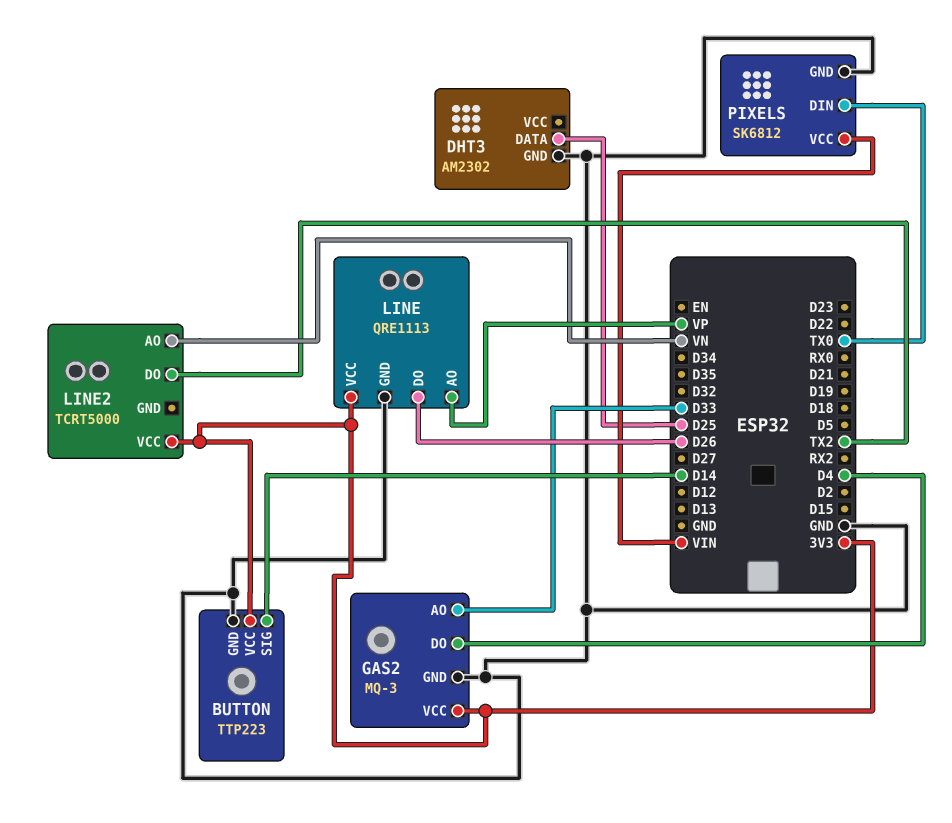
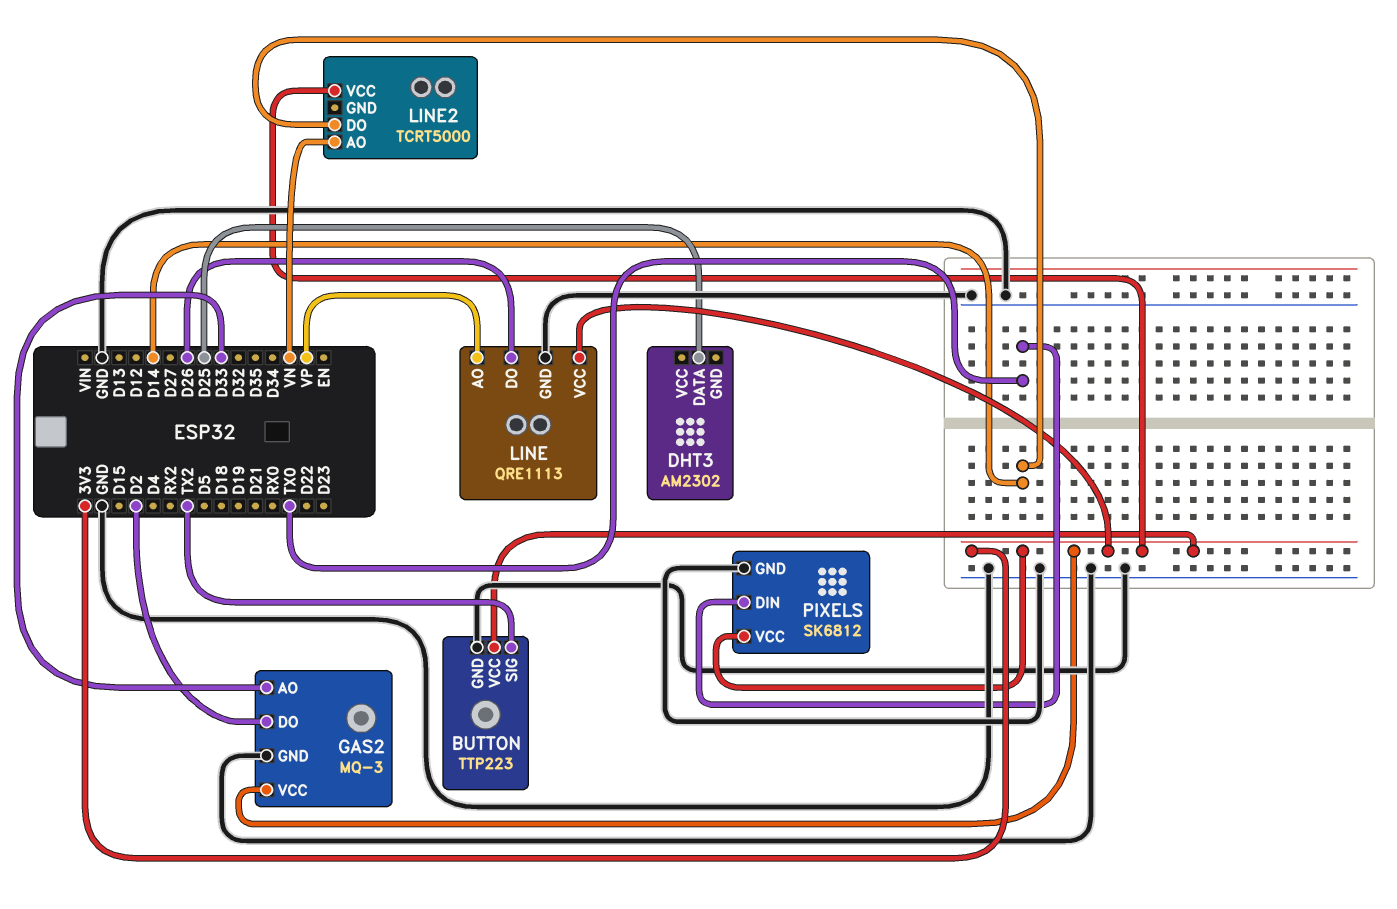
BUTTON pin SIG: D14 -> TX2
DHT3 pin GND: GND -> none
GAS2 pin DO: D4 -> D2
LINE2 pin DO: TX2 -> D14
PIXELS pin VCC: VIN -> 3V3

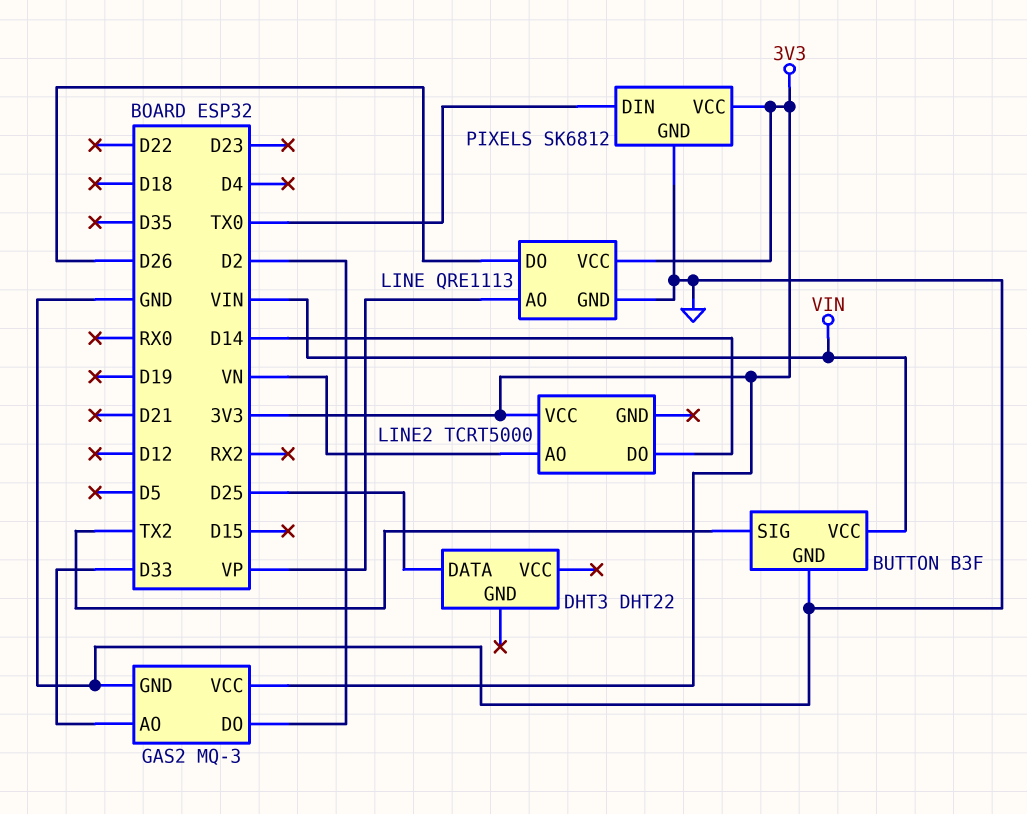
BUTTON: TTP223 -> B3F
BUTTON pin VCC: 3V3 -> VIN
DHT3: AM2302 -> DHT22

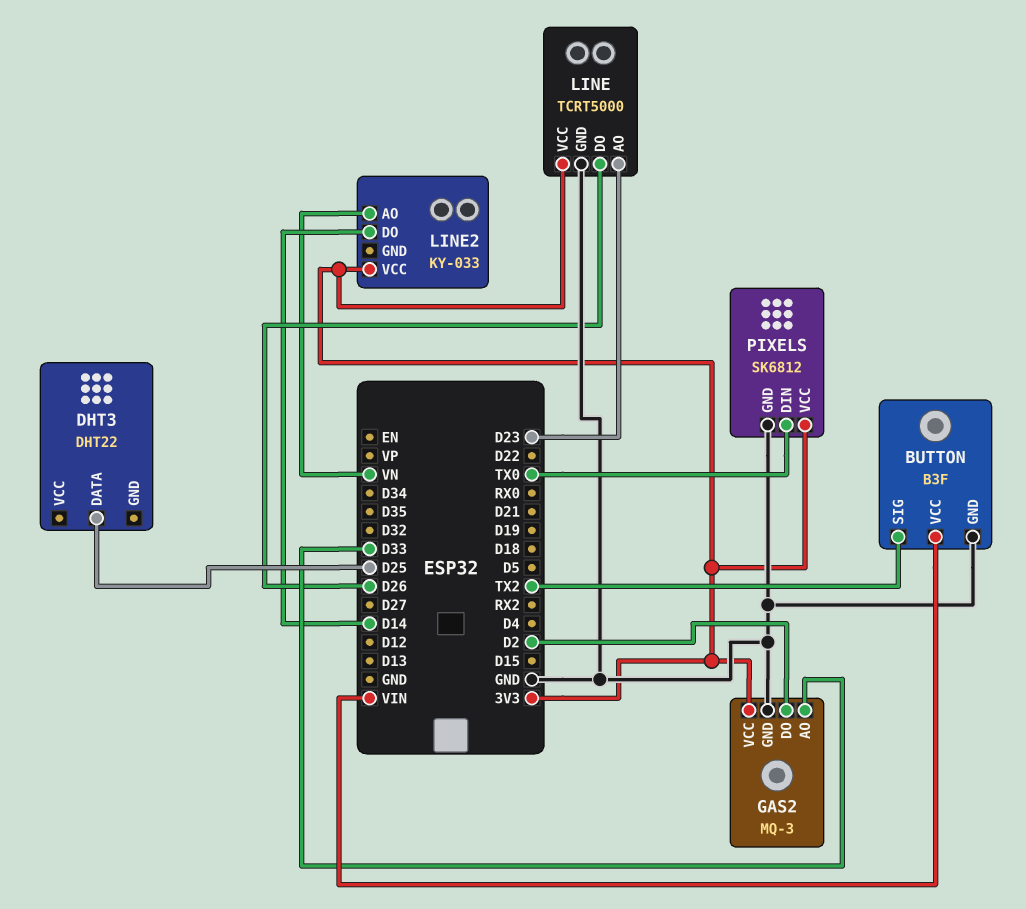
LINE: QRE1113 -> TCRT5000
LINE pin AO: VP -> D23
LINE2: TCRT5000 -> KY-033

